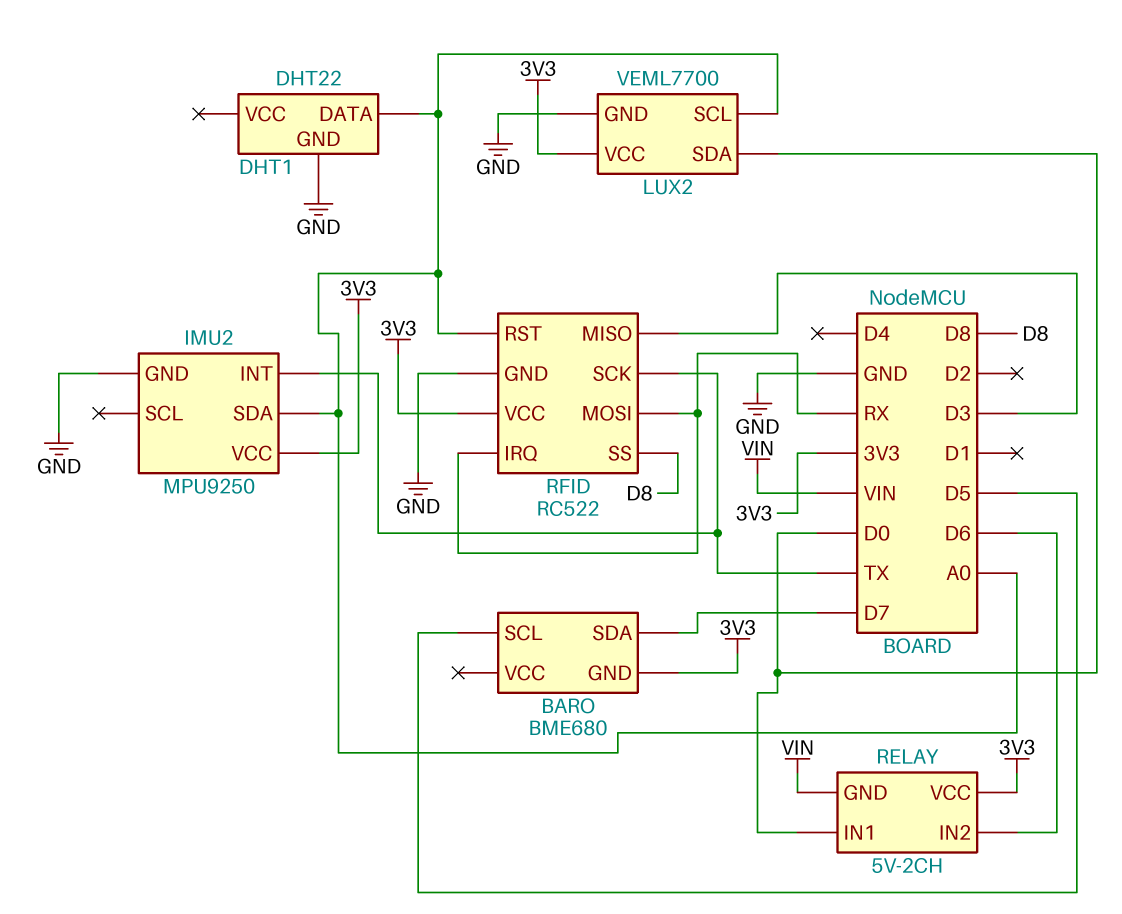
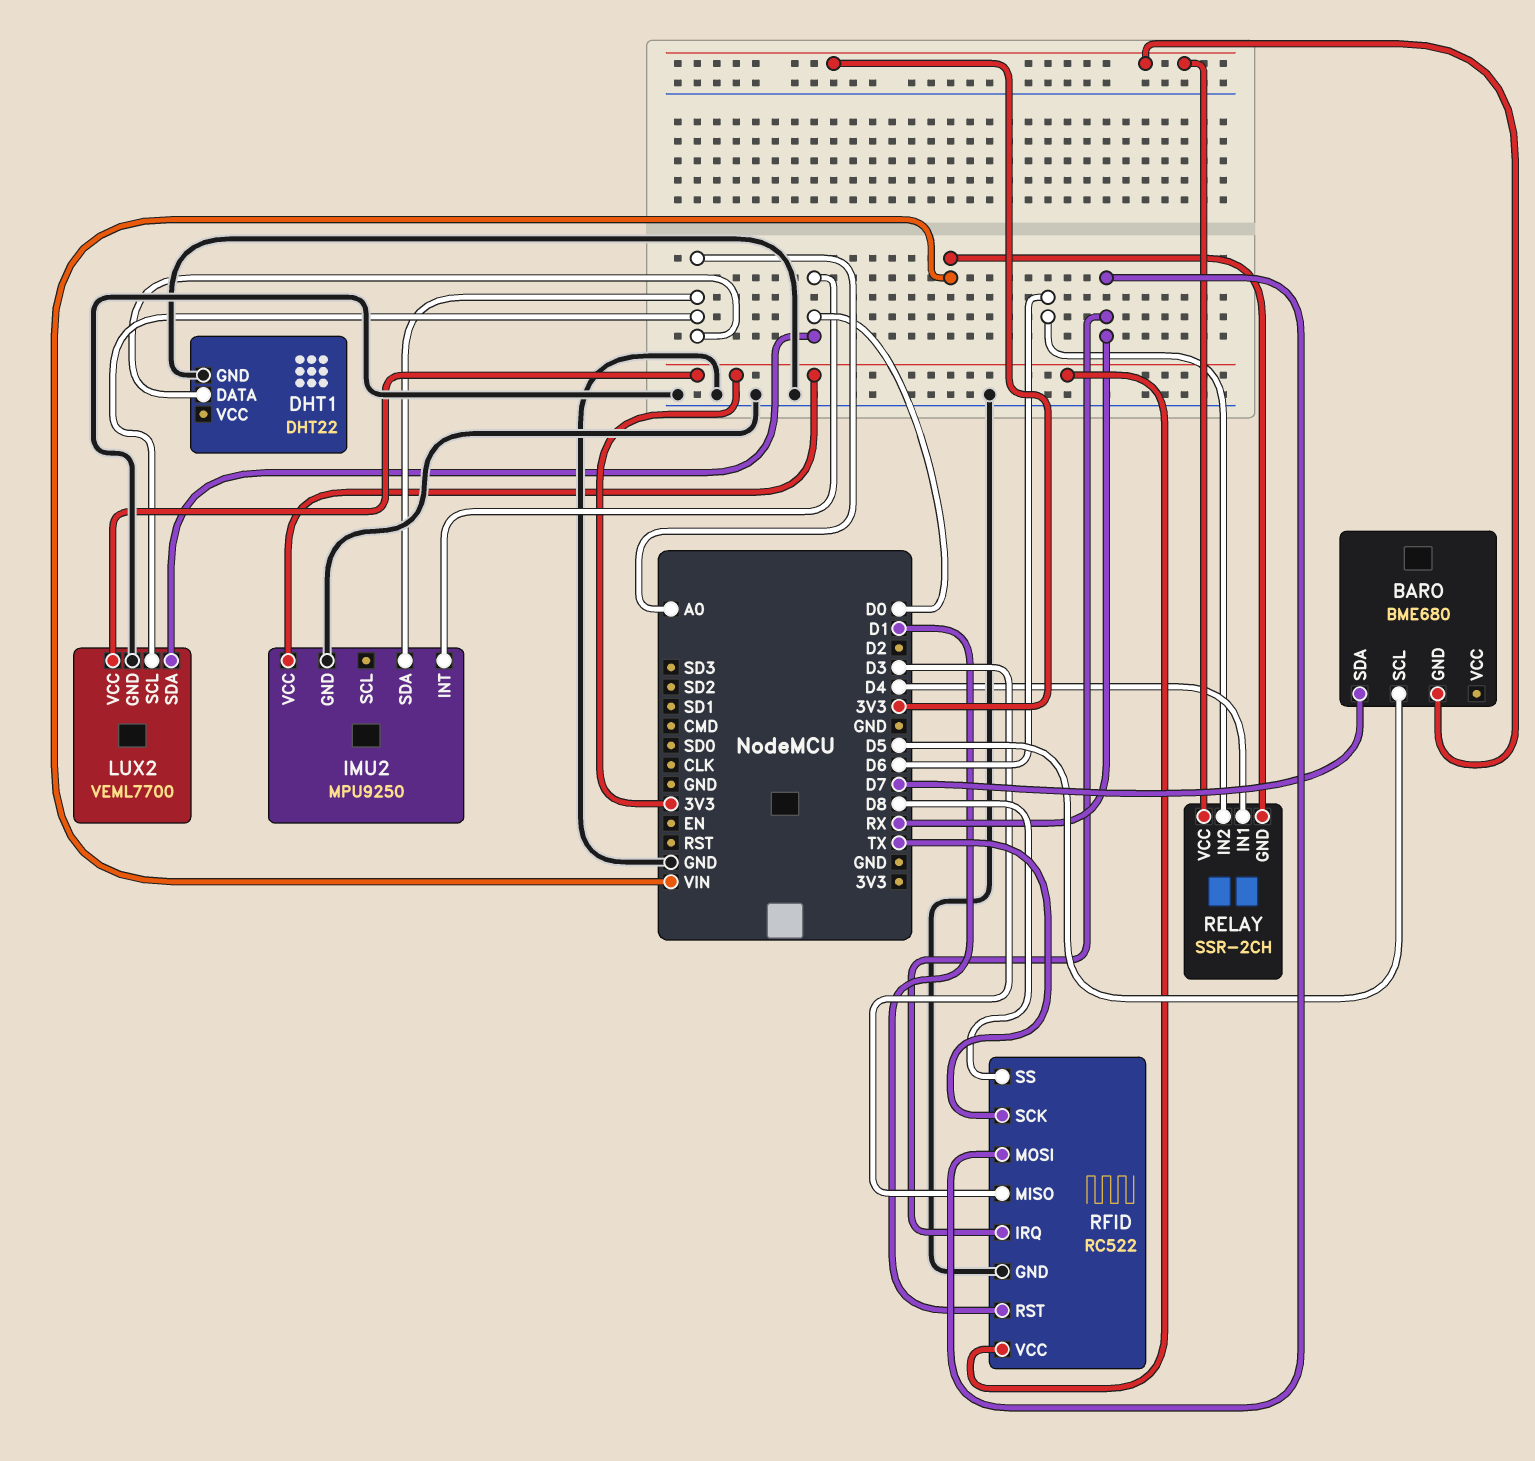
IMU2 pin INT: TX -> D0
RELAY: 5V-2CH -> SSR-2CH
RELAY pin IN1: D0 -> D4
RFID pin RST: A0 -> D1

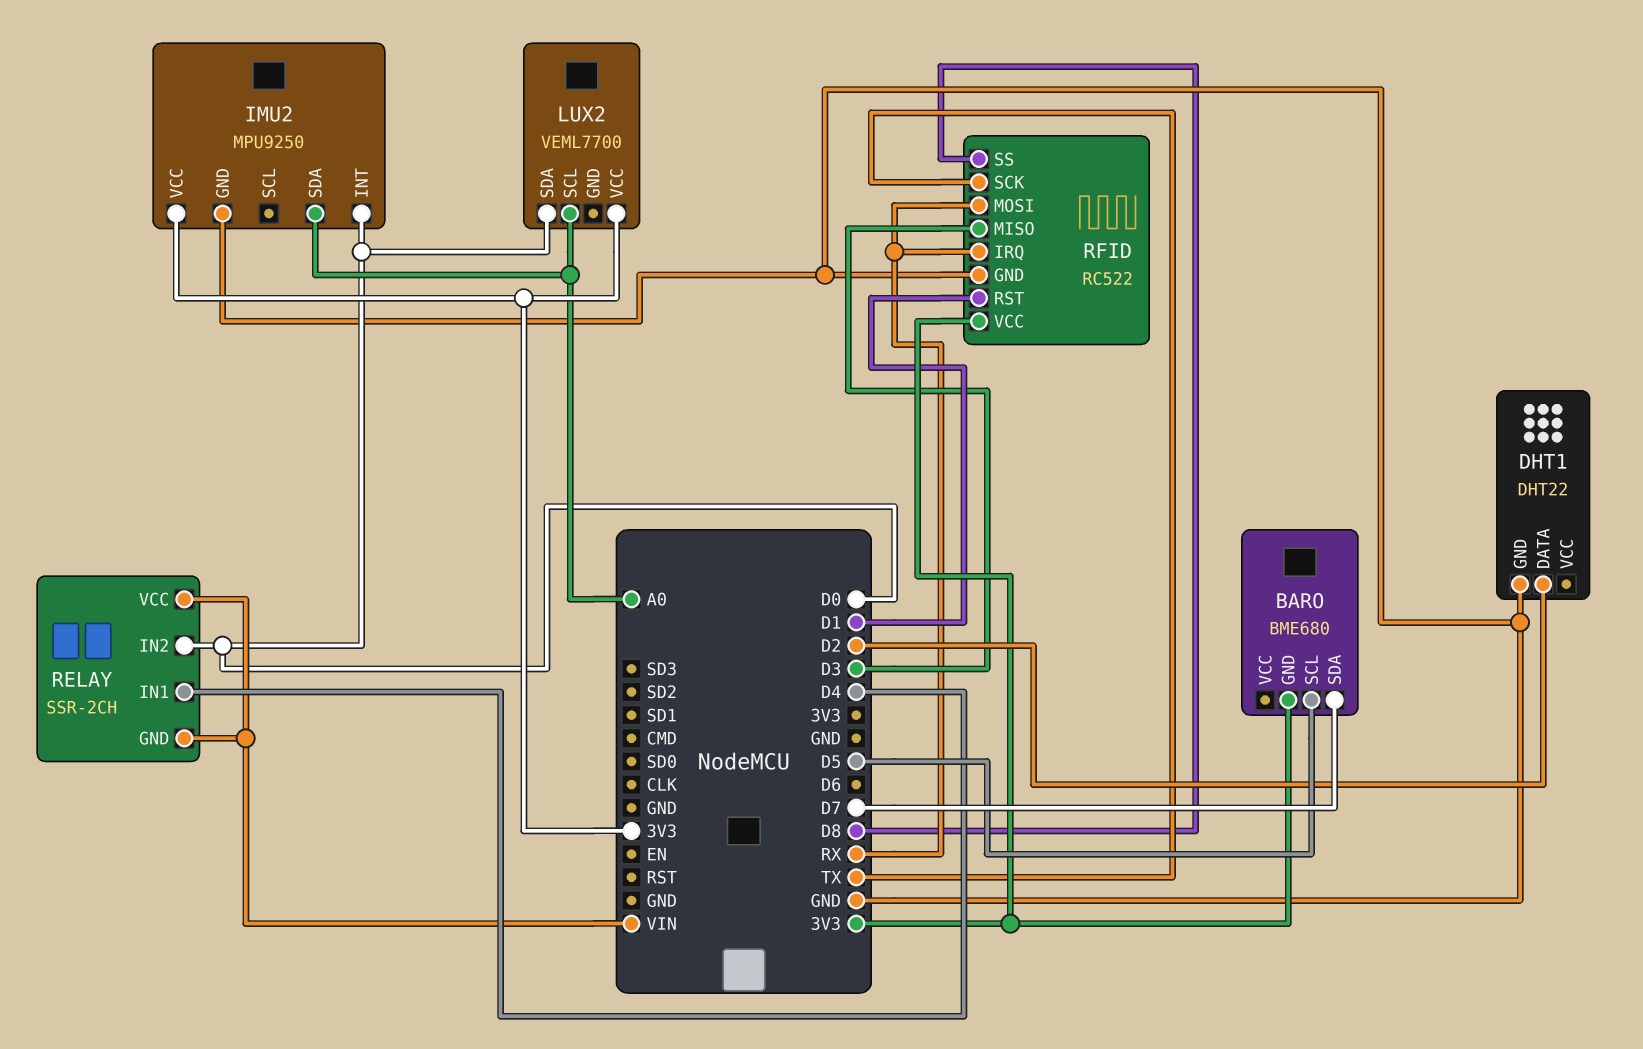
DHT1 pin DATA: A0 -> D2
LUX2 pin GND: GND -> none
RELAY pin IN2: D6 -> D0
RELAY pin VCC: 3V3 -> VIN

